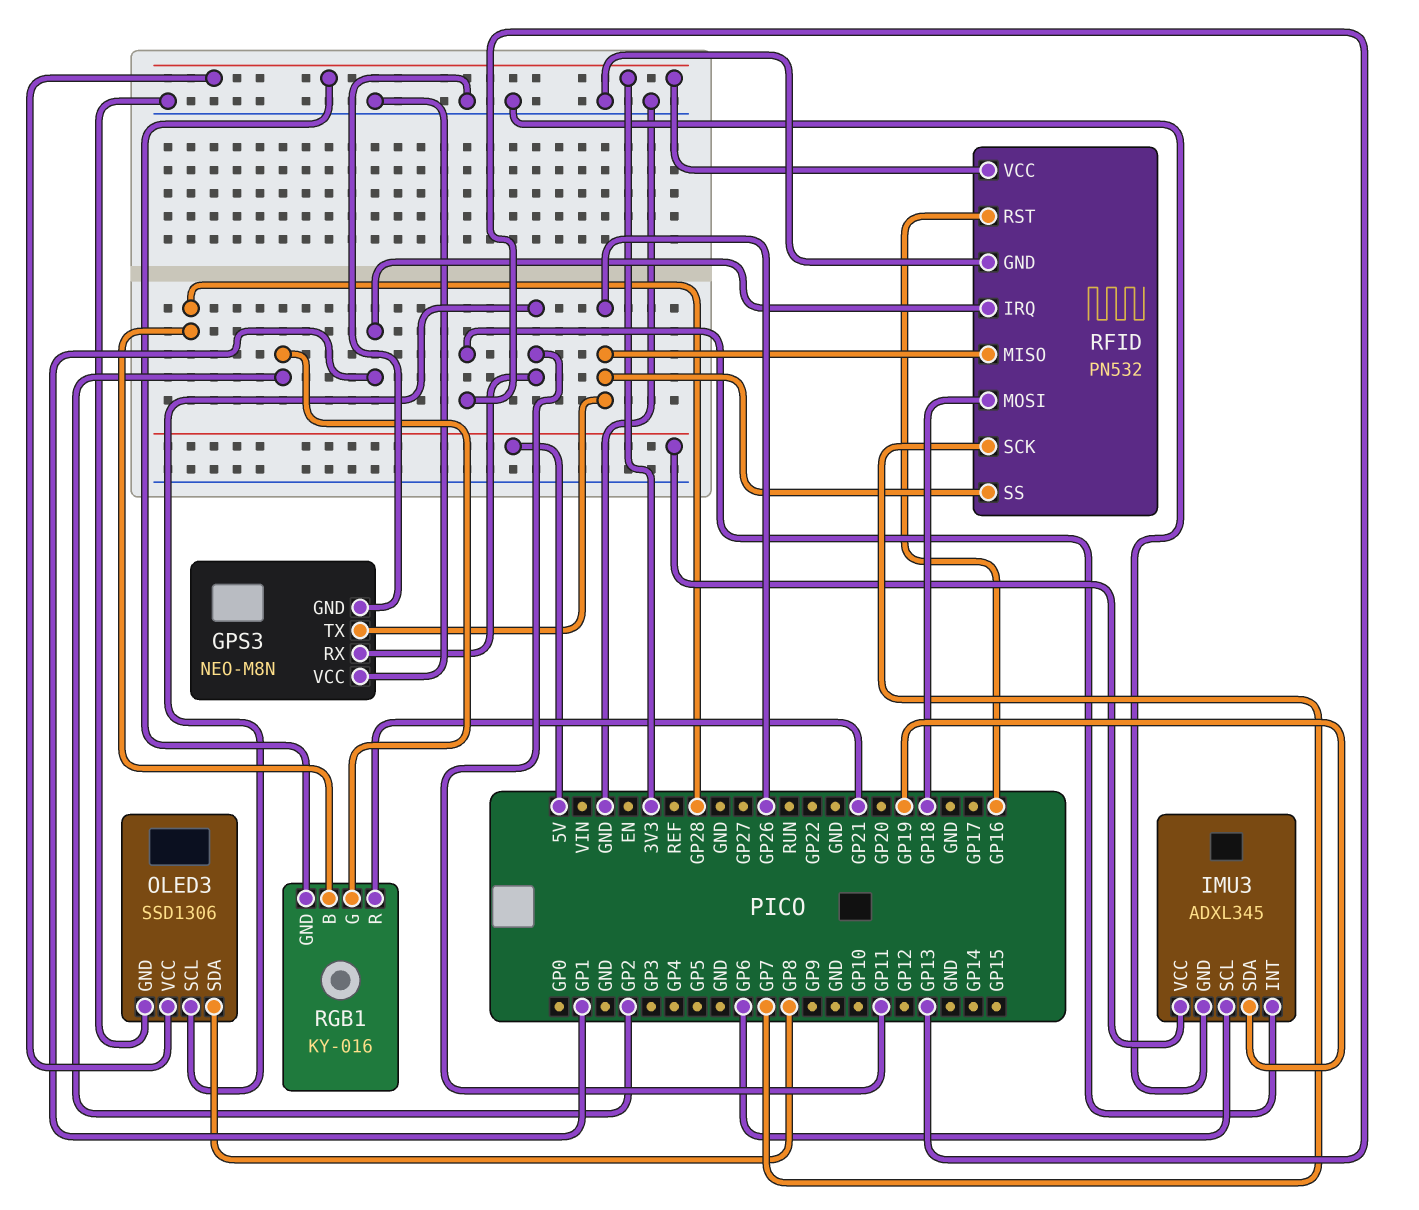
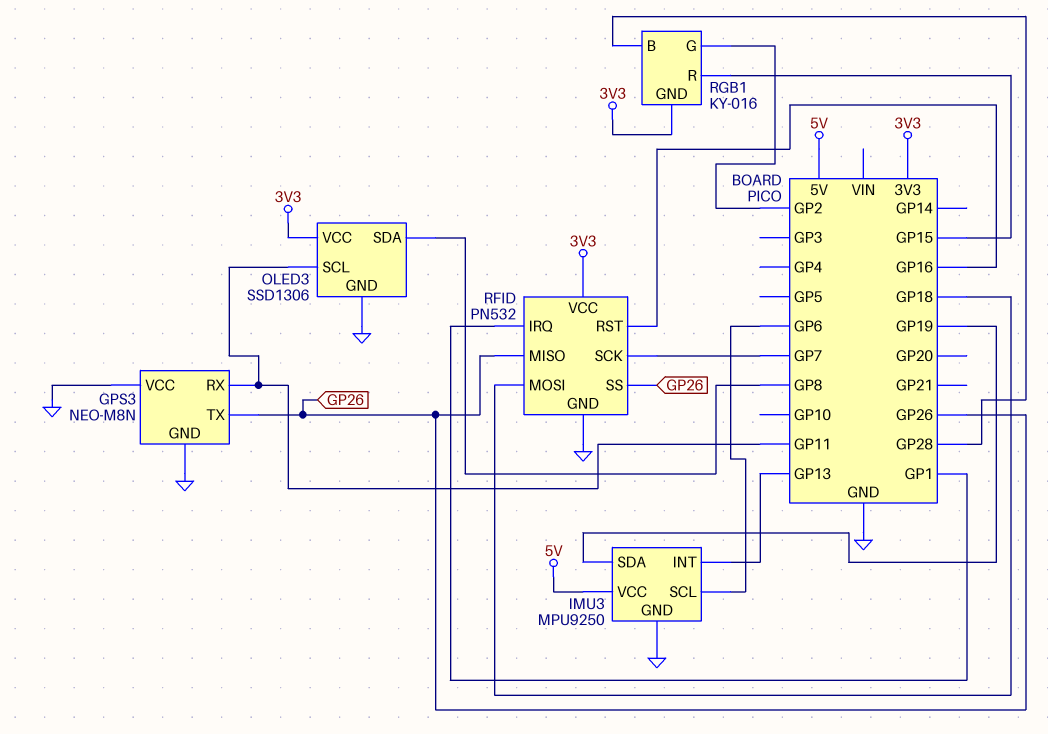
IMU3: ADXL345 -> MPU9250
RGB1 pin R: GP21 -> GP15

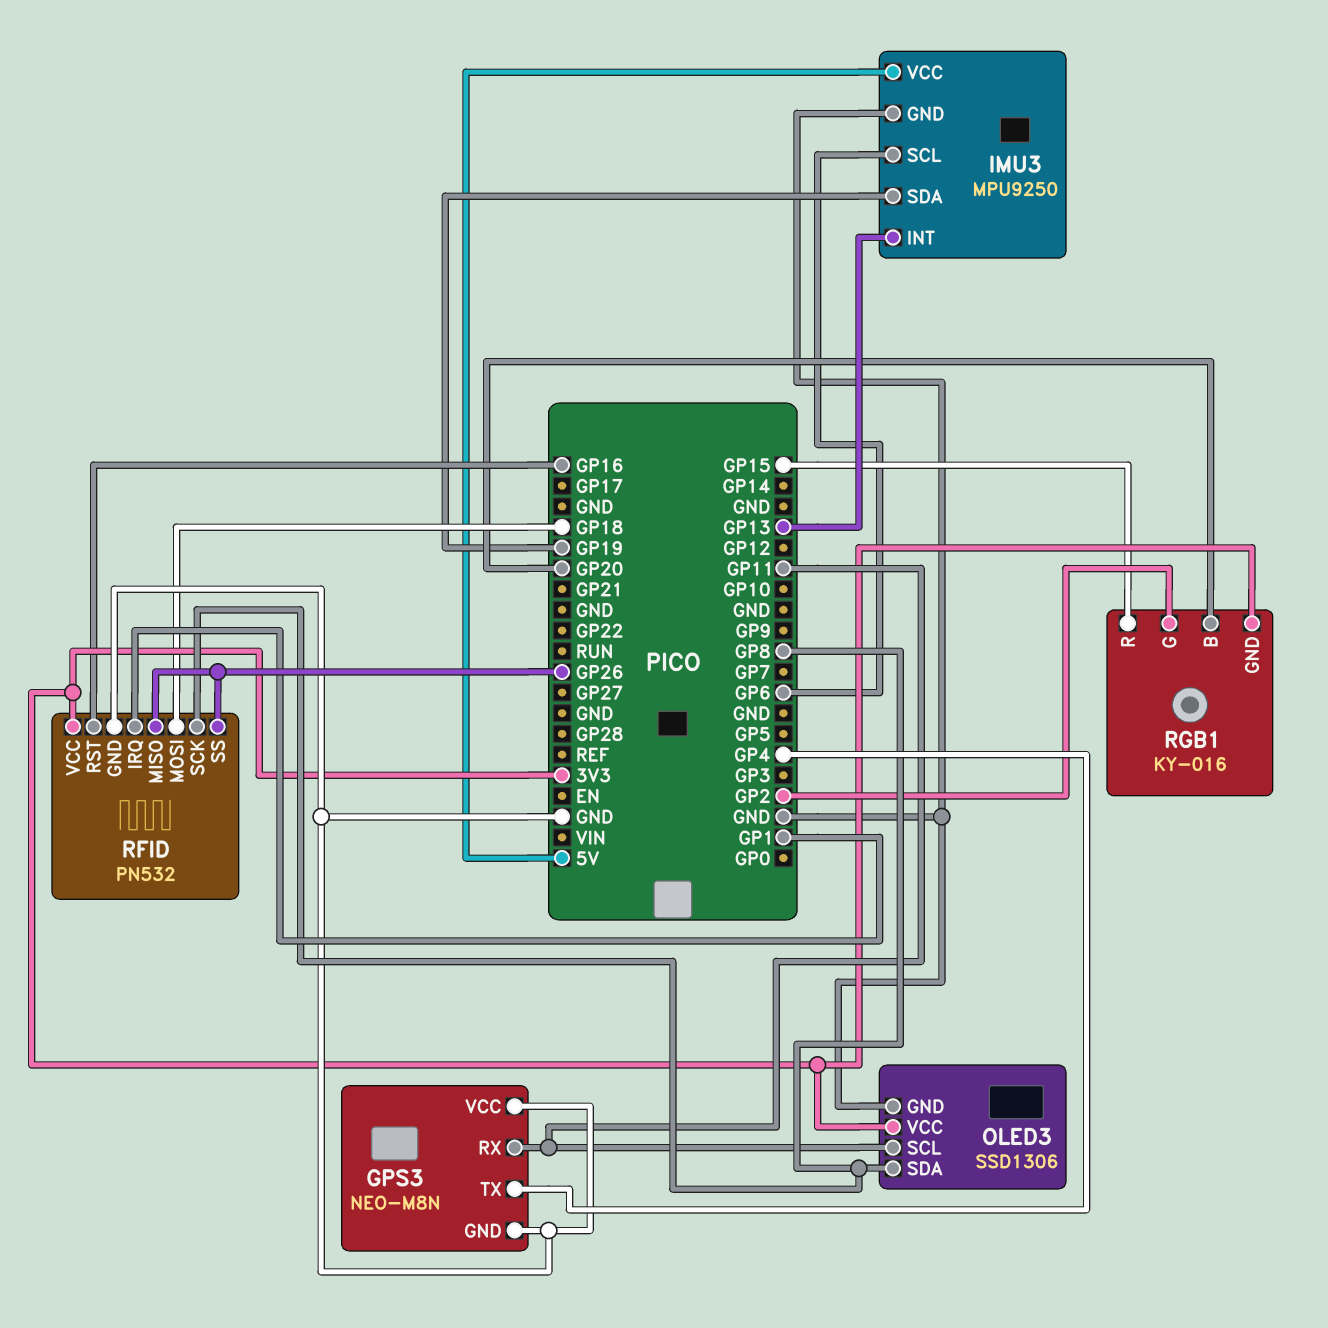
GPS3 pin TX: GP26 -> GP4
RFID pin SCK: GP7 -> GP8
RGB1 pin B: GP28 -> GP20

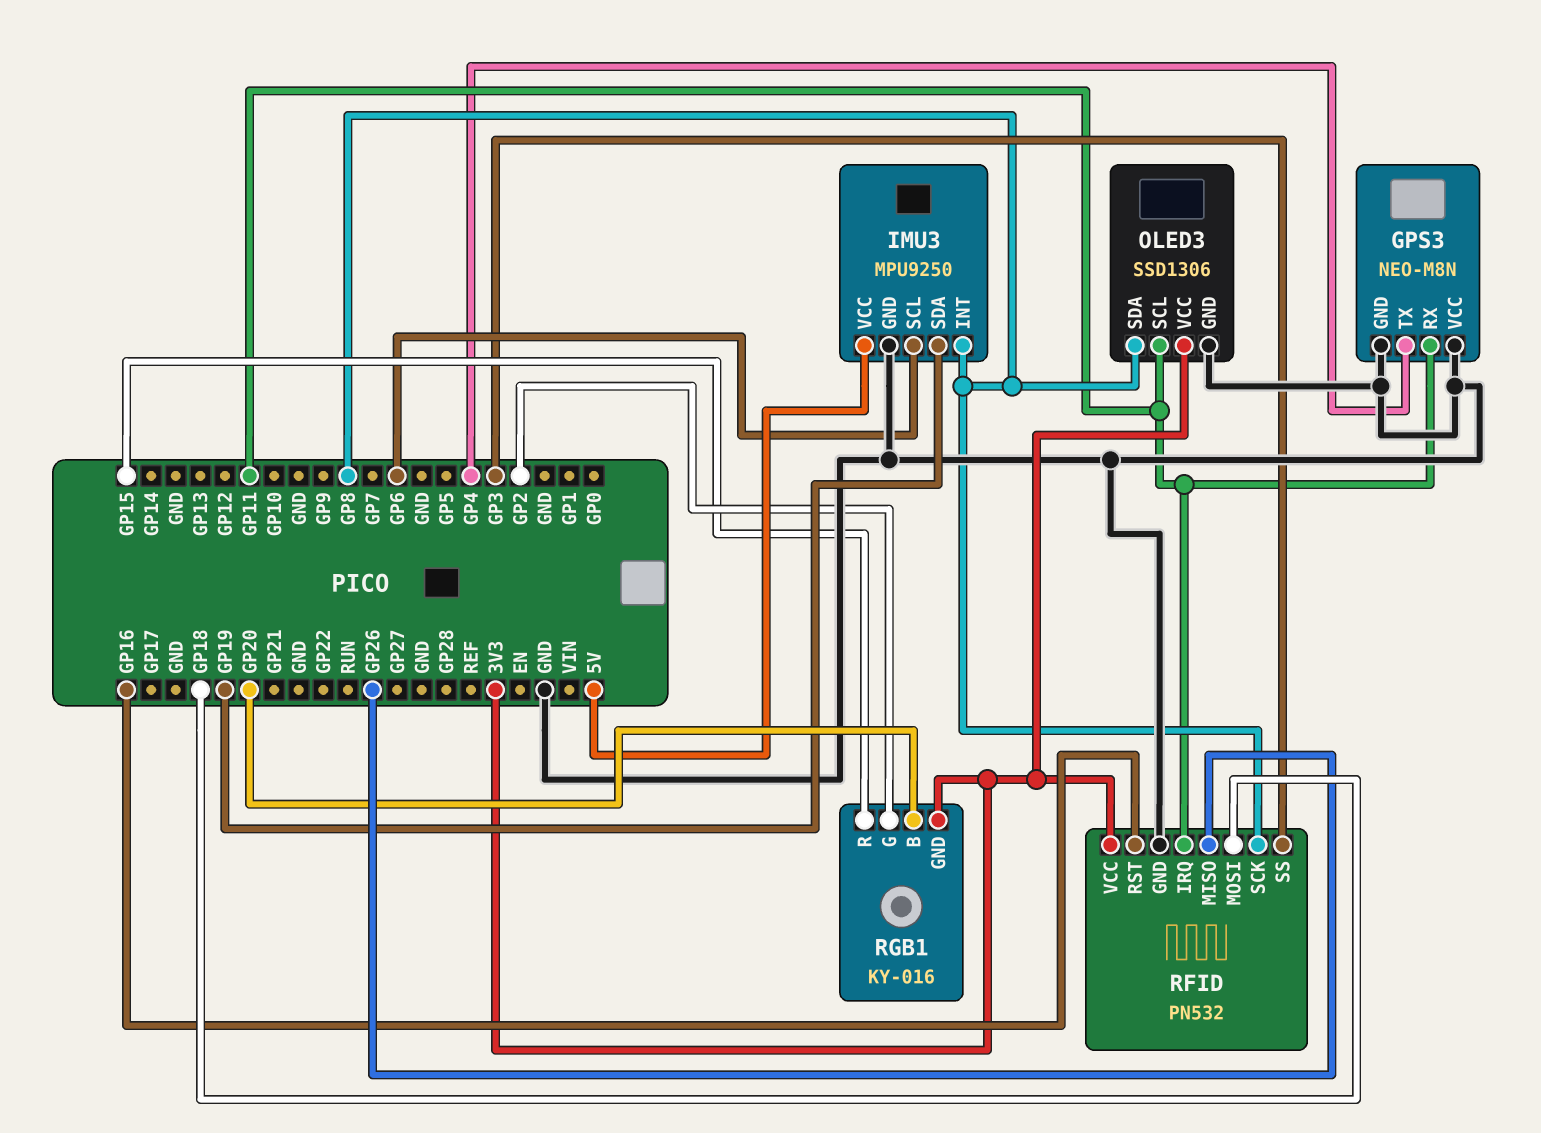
IMU3 pin INT: GP13 -> GP8
RFID pin IRQ: GP1 -> GP11
RFID pin SS: GP26 -> GP3

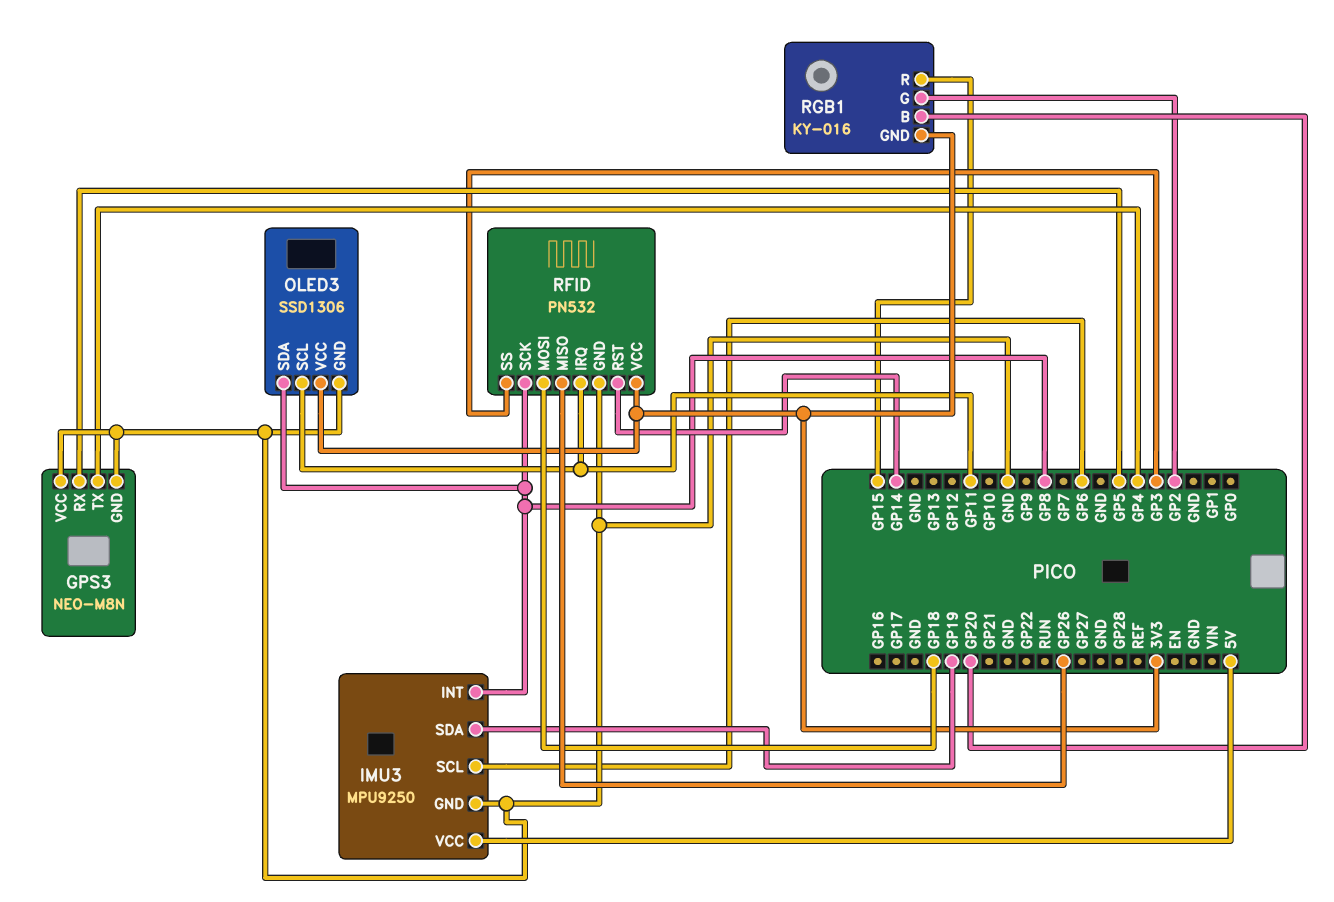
GPS3 pin RX: GP11 -> GP5
RFID pin RST: GP16 -> GP14

